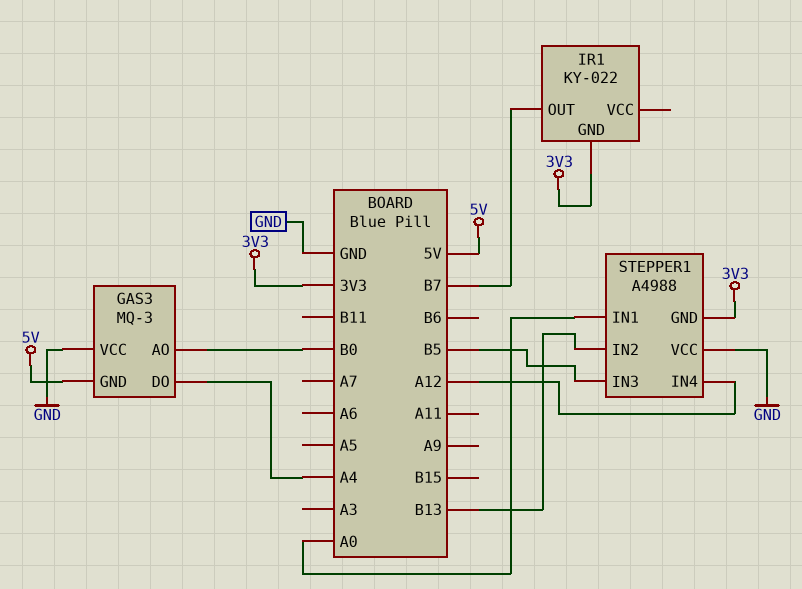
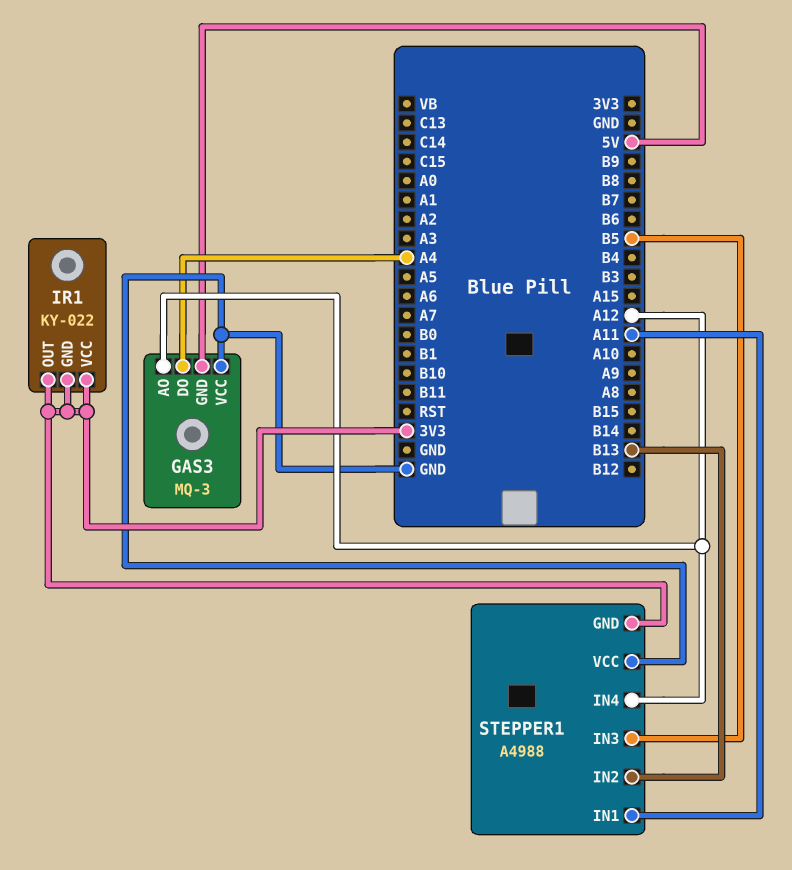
GAS3 pin AO: B0 -> A12
IR1 pin OUT: B7 -> 3V3
IR1 pin VCC: none -> 3V3
STEPPER1 pin IN1: A0 -> A11

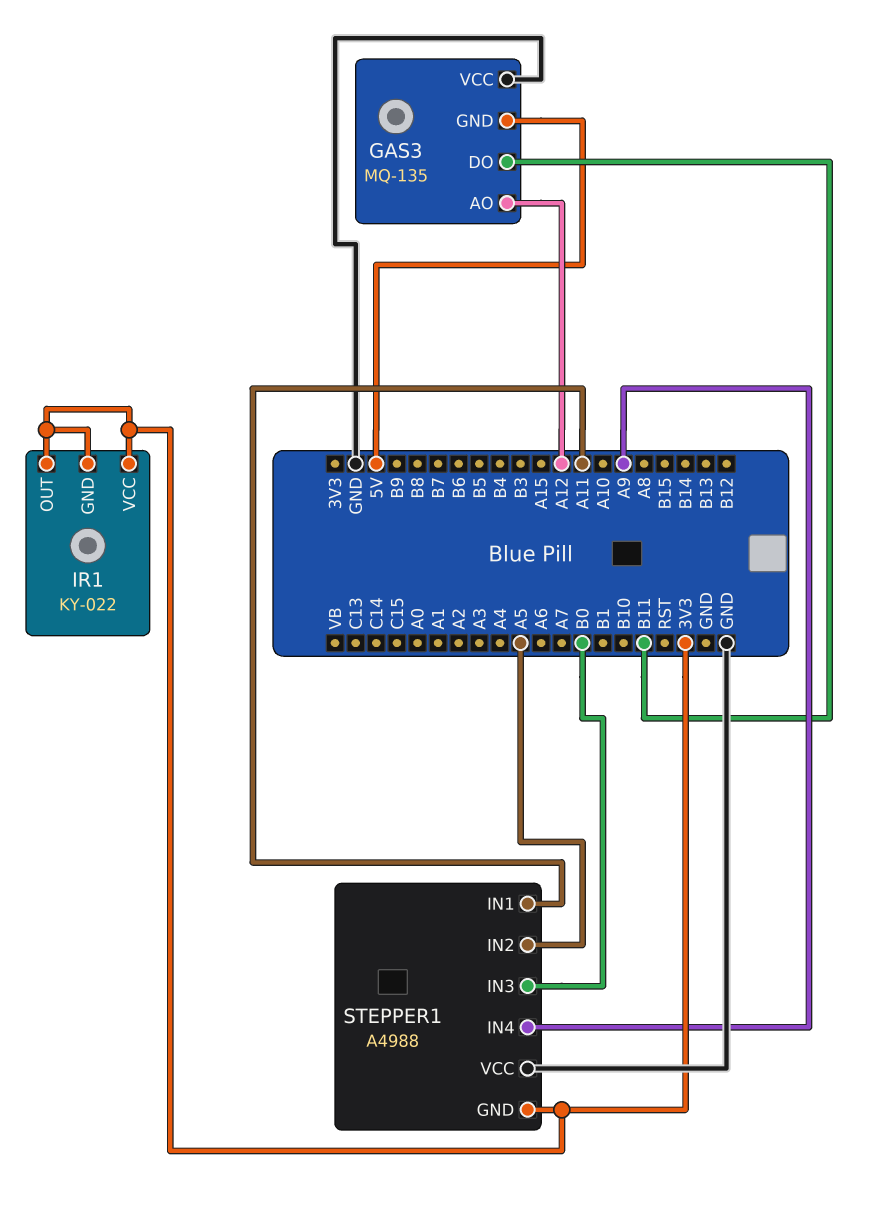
GAS3: MQ-3 -> MQ-135
GAS3 pin DO: A4 -> B11
STEPPER1 pin IN2: B13 -> A5
STEPPER1 pin IN3: B5 -> B0
STEPPER1 pin IN4: A12 -> A9

